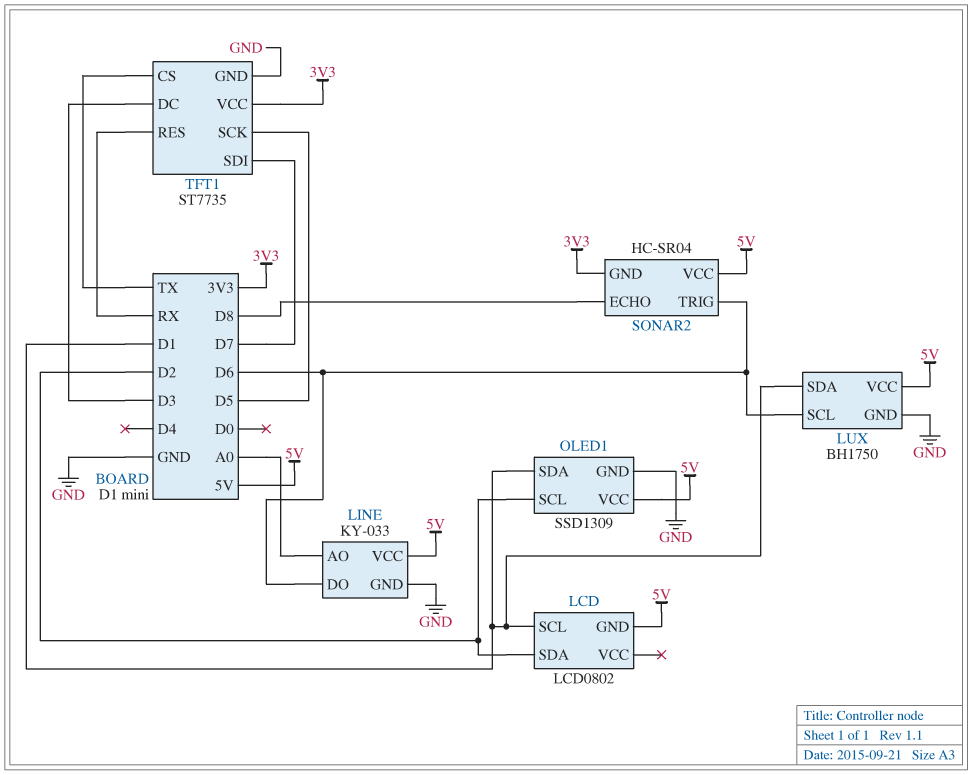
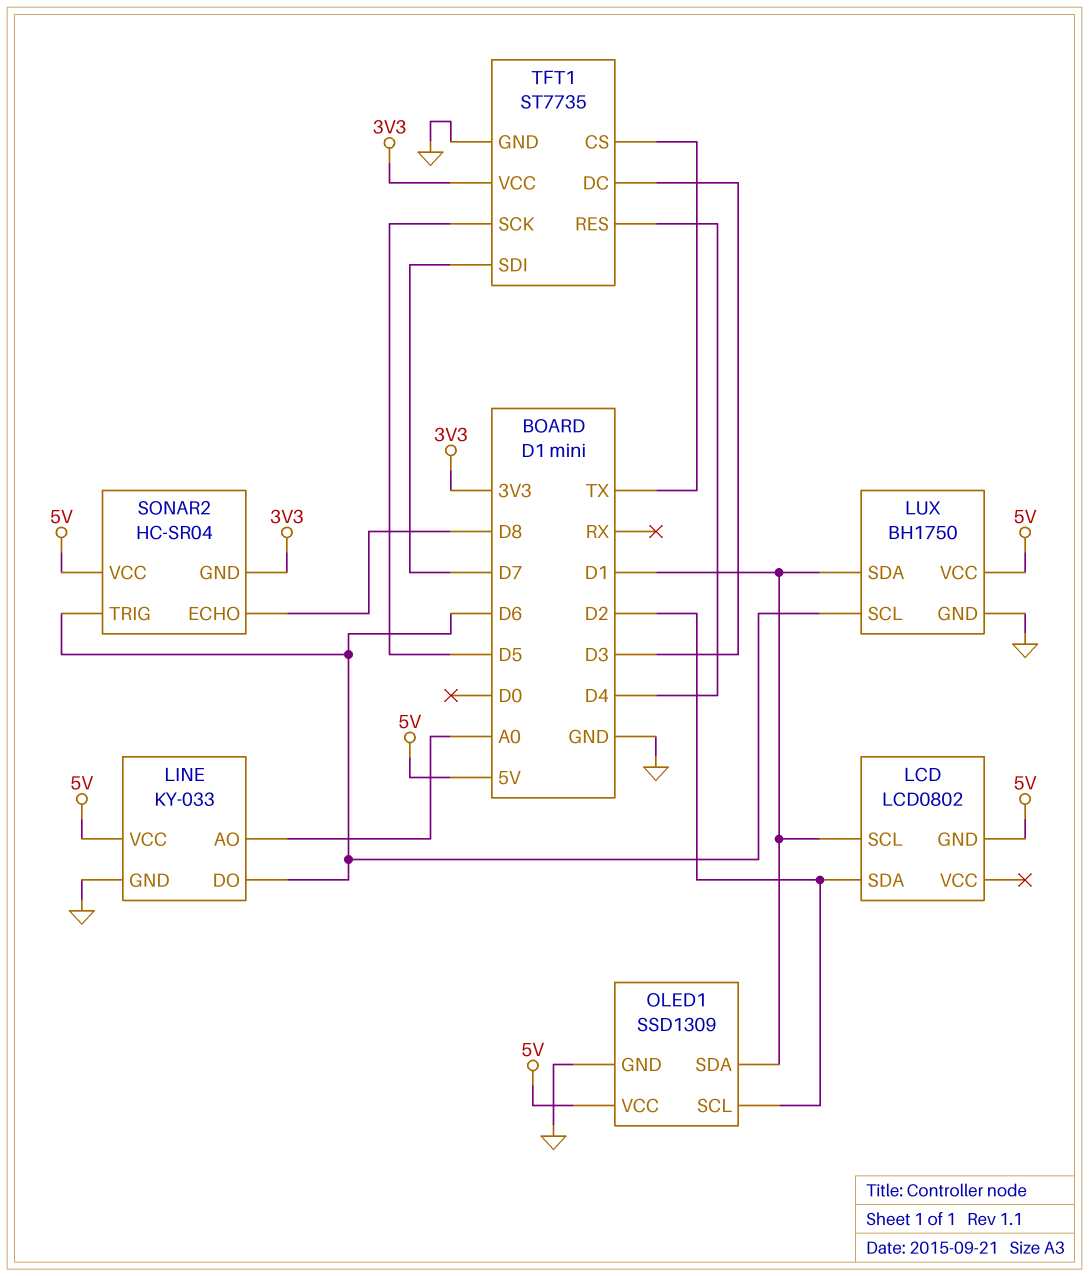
TFT1 pin RES: RX -> D4

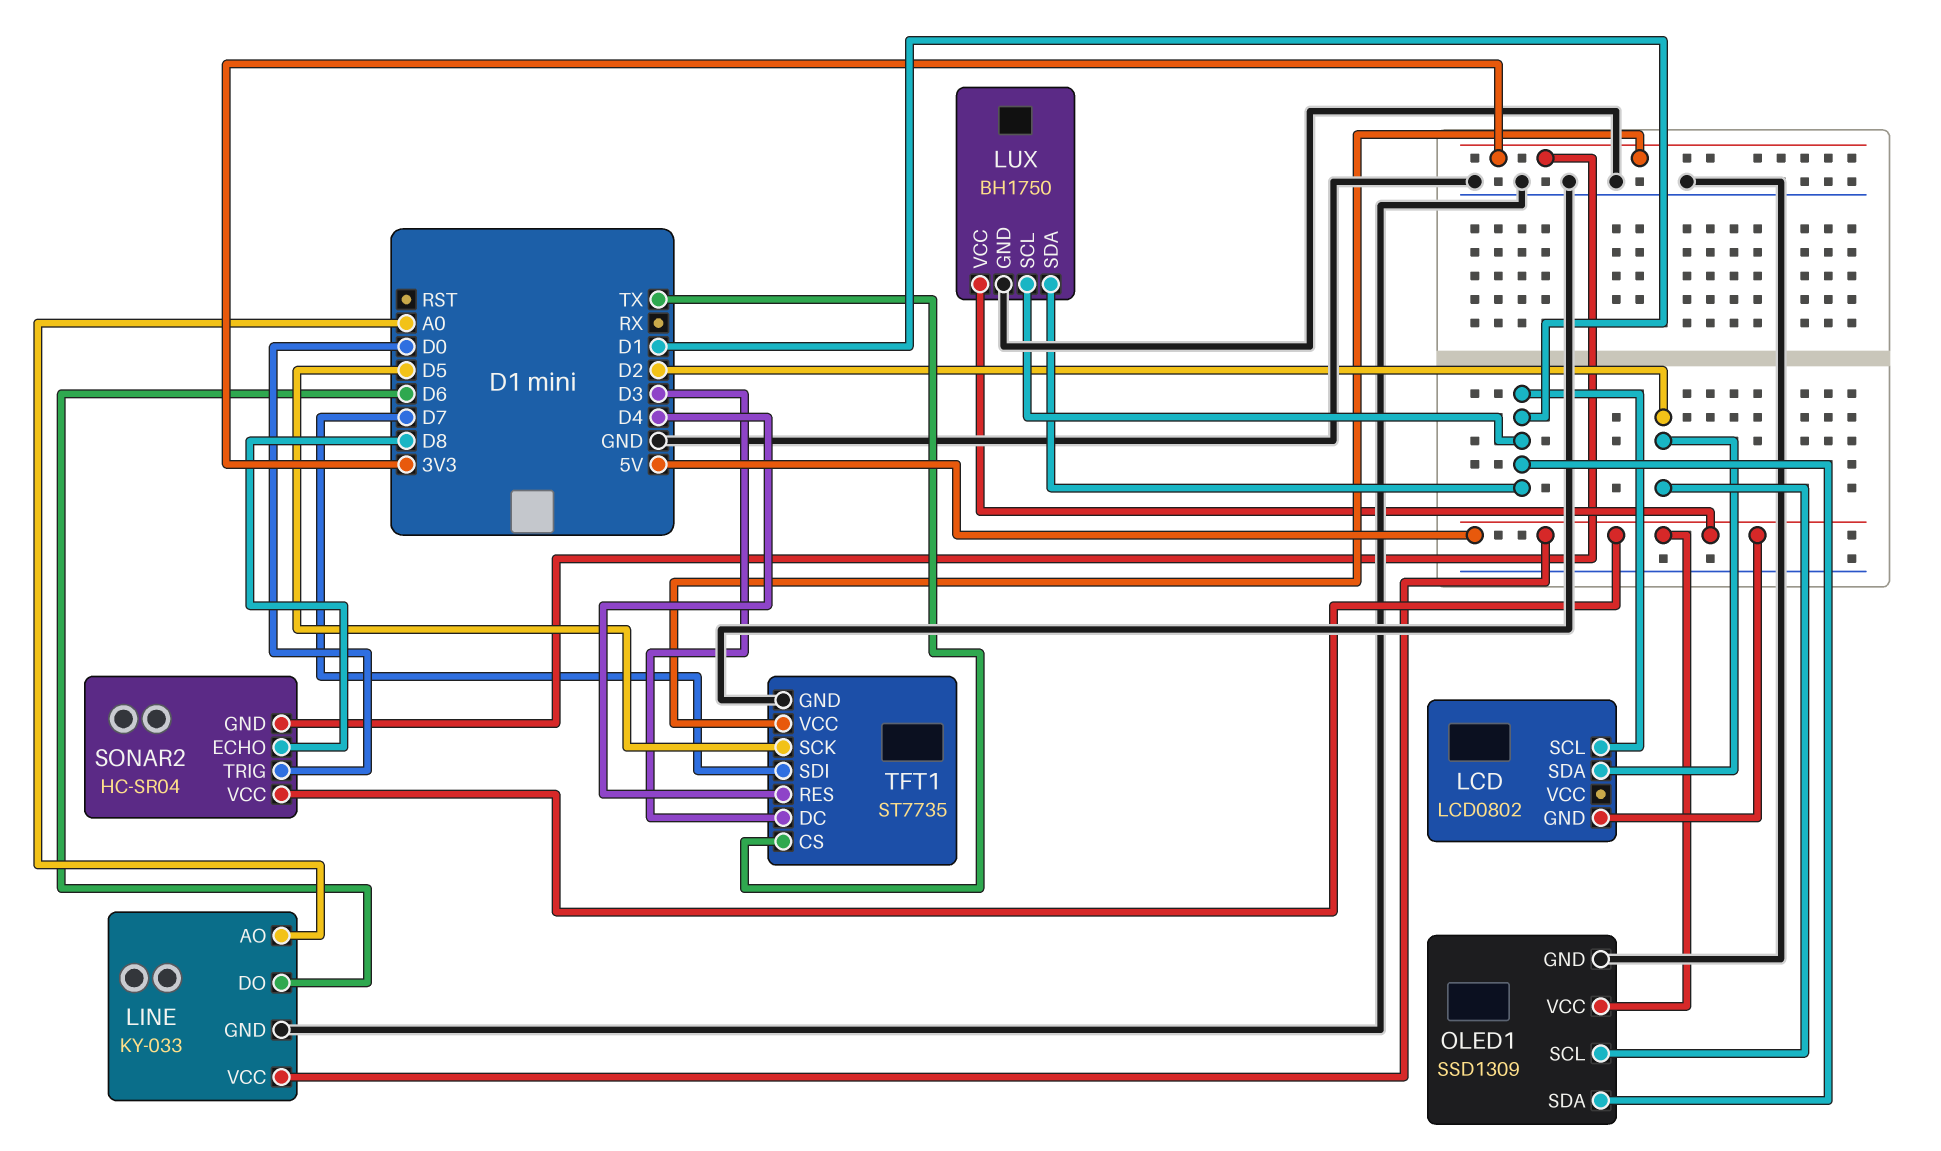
LUX pin SCL: D6 -> D1
SONAR2 pin TRIG: D6 -> D0

